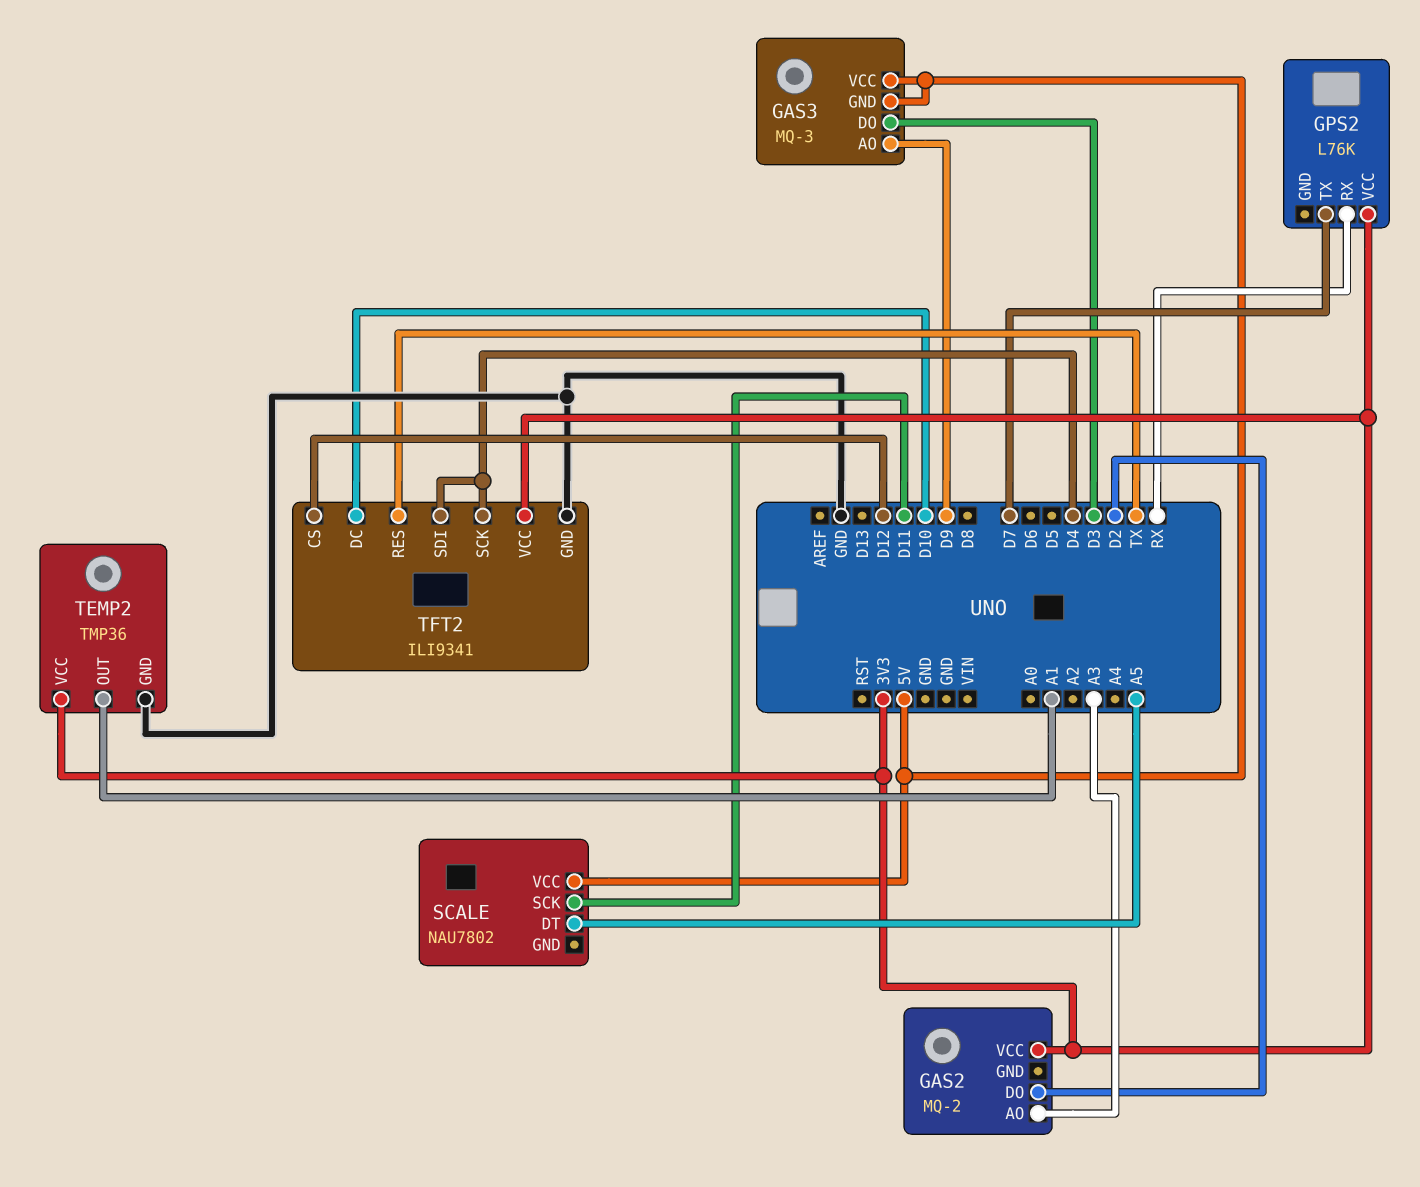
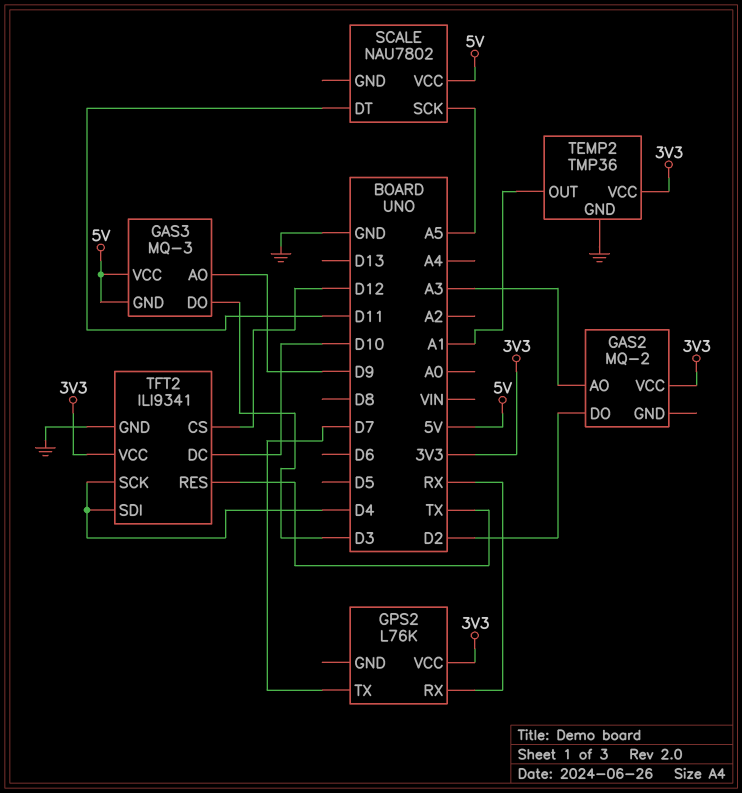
SCALE pin DT: A5 -> D11
SCALE pin SCK: D11 -> A5

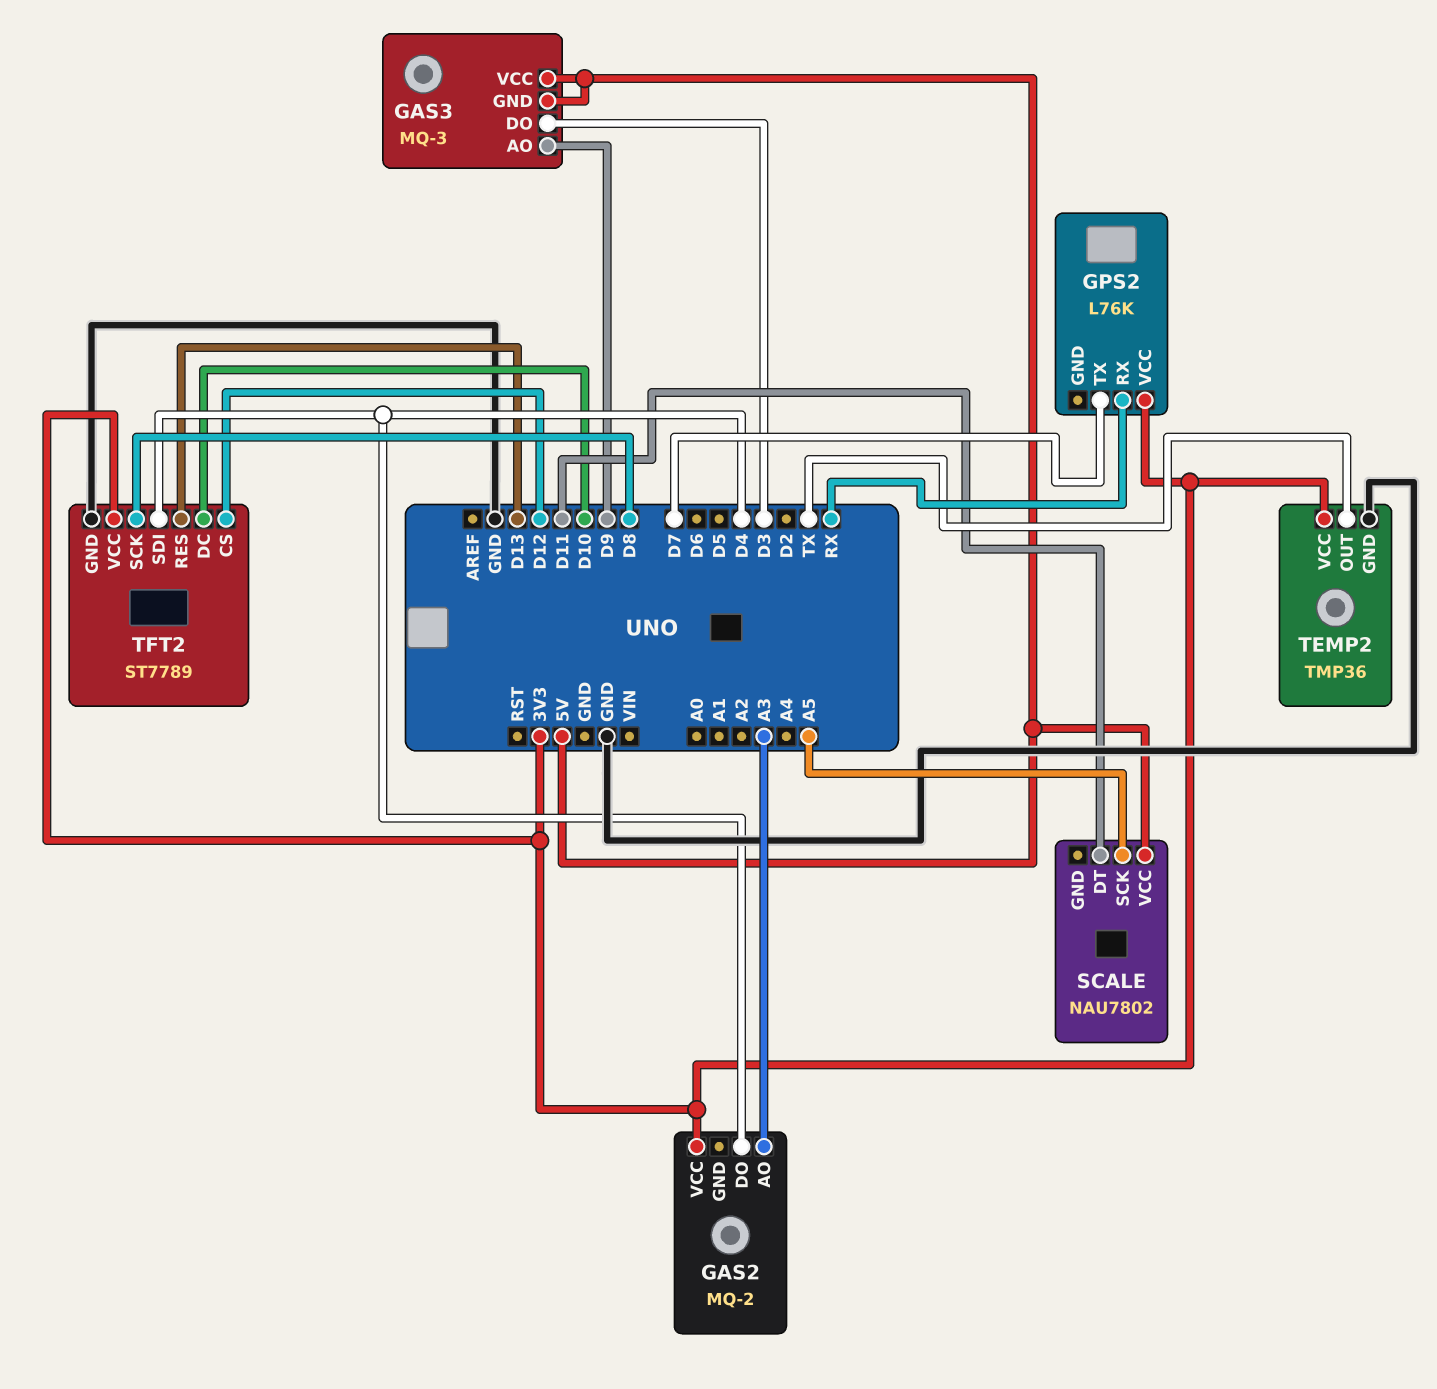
GAS2 pin DO: D2 -> D4
TEMP2 pin OUT: A1 -> TX
TFT2: ILI9341 -> ST7789
TFT2 pin RES: TX -> D13
TFT2 pin SCK: D4 -> D8

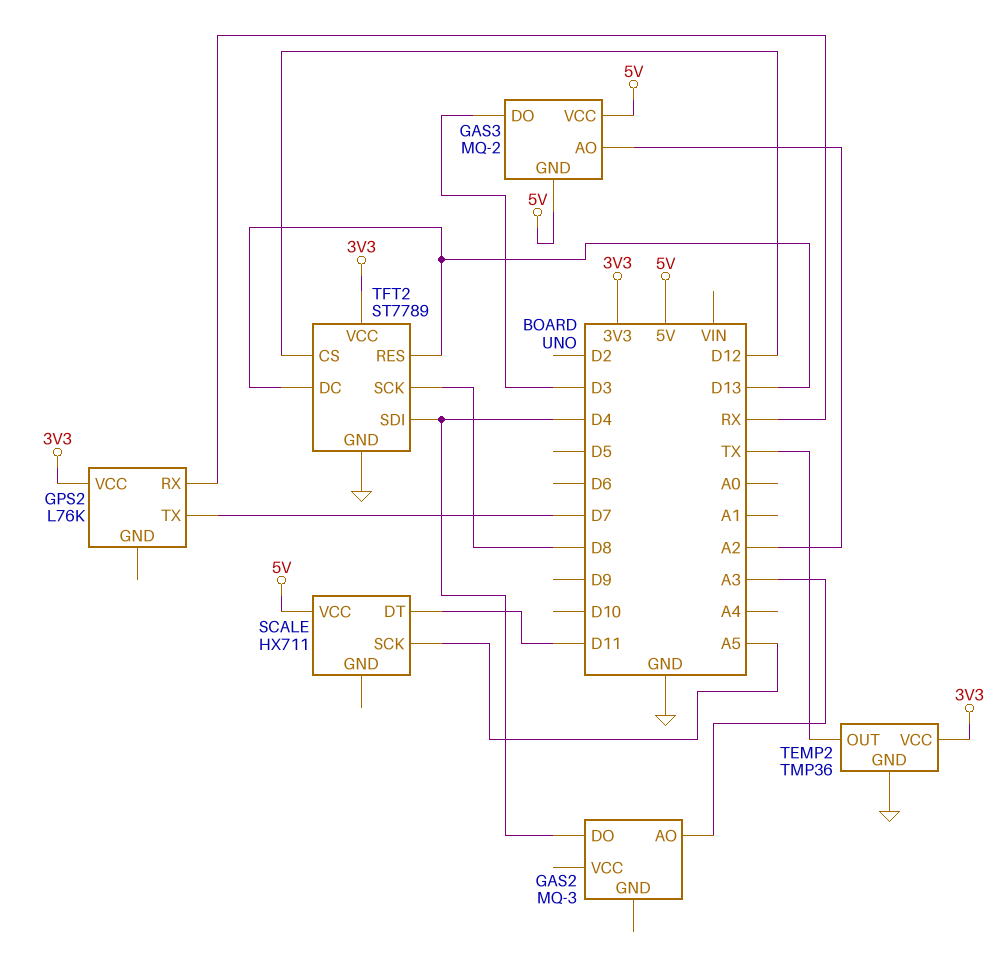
GAS2: MQ-2 -> MQ-3
GAS2 pin VCC: 3V3 -> none
GAS3: MQ-3 -> MQ-2
GAS3 pin AO: D9 -> A2
SCALE: NAU7802 -> HX711
TFT2 pin DC: D10 -> D13

